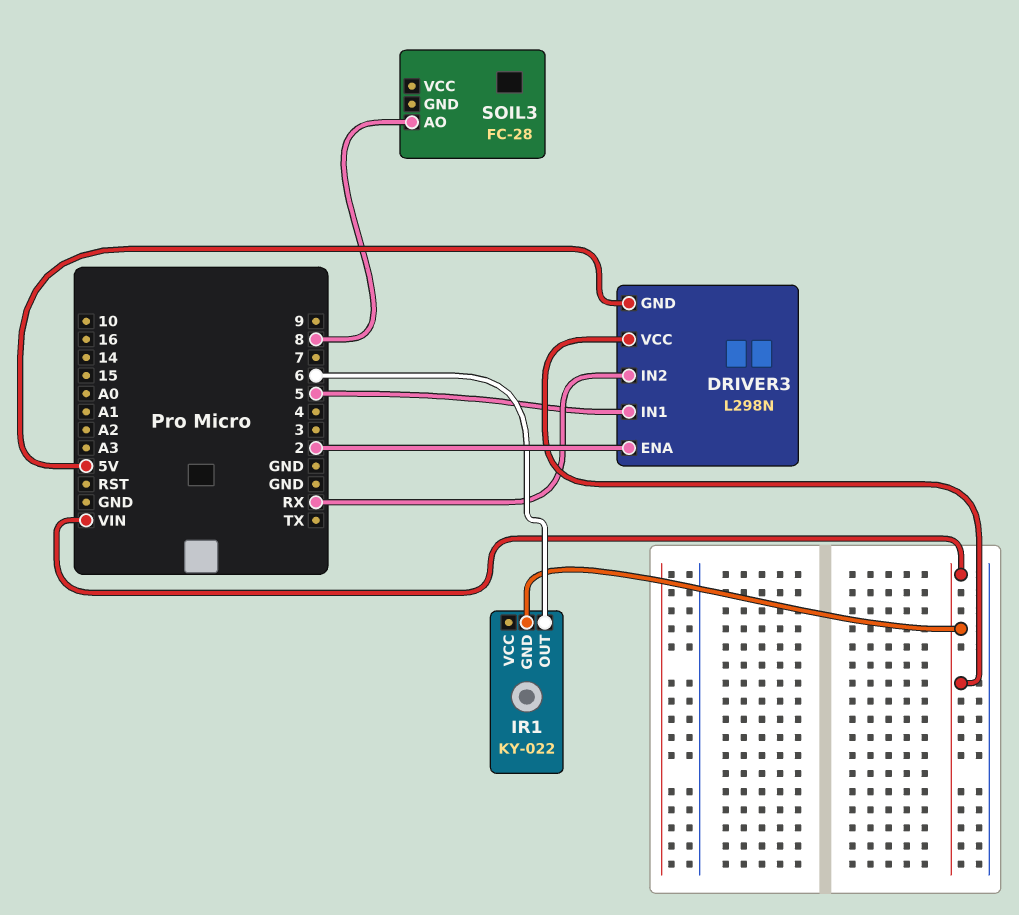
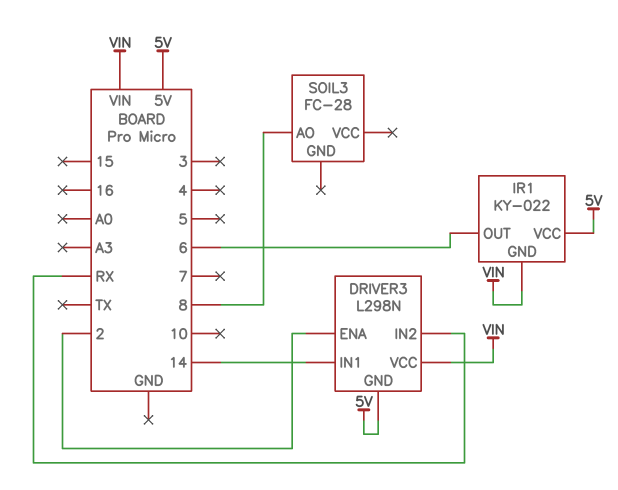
DRIVER3 pin IN1: 5 -> 14
IR1 pin VCC: none -> 5V

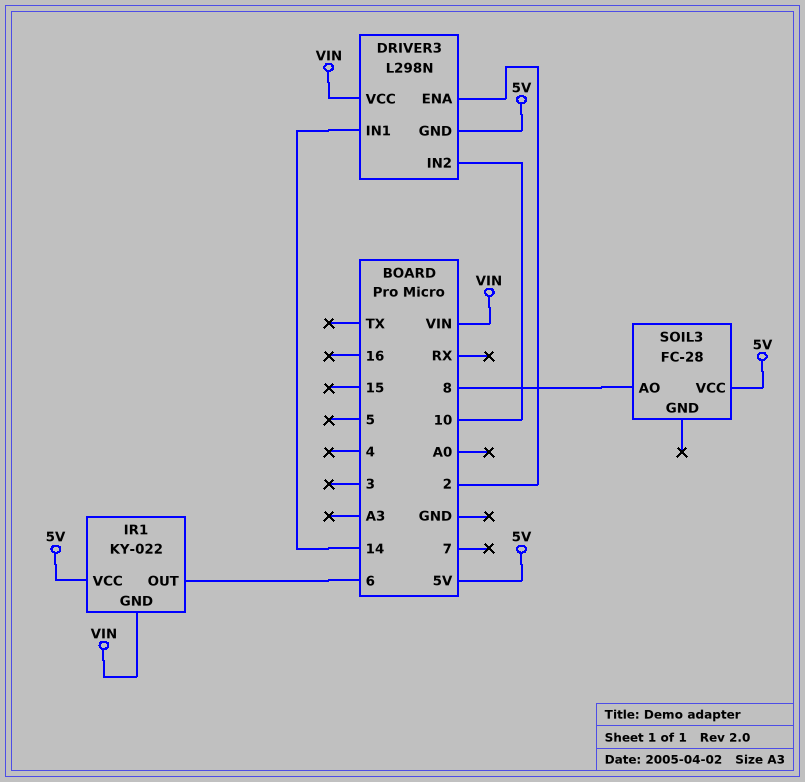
DRIVER3 pin IN2: RX -> 10
SOIL3 pin VCC: none -> 5V

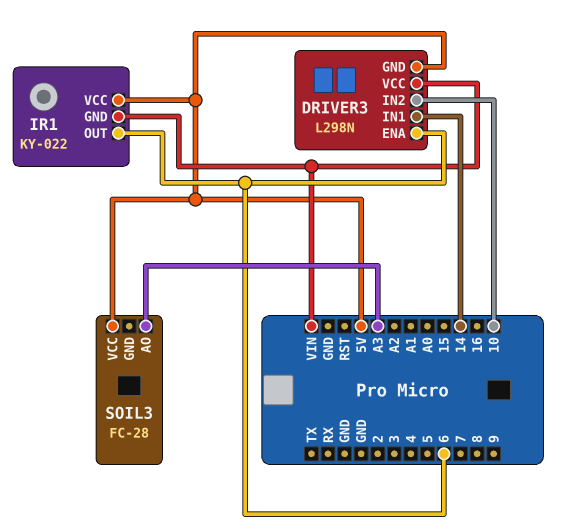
DRIVER3 pin ENA: 2 -> 6
SOIL3 pin AO: 8 -> A3

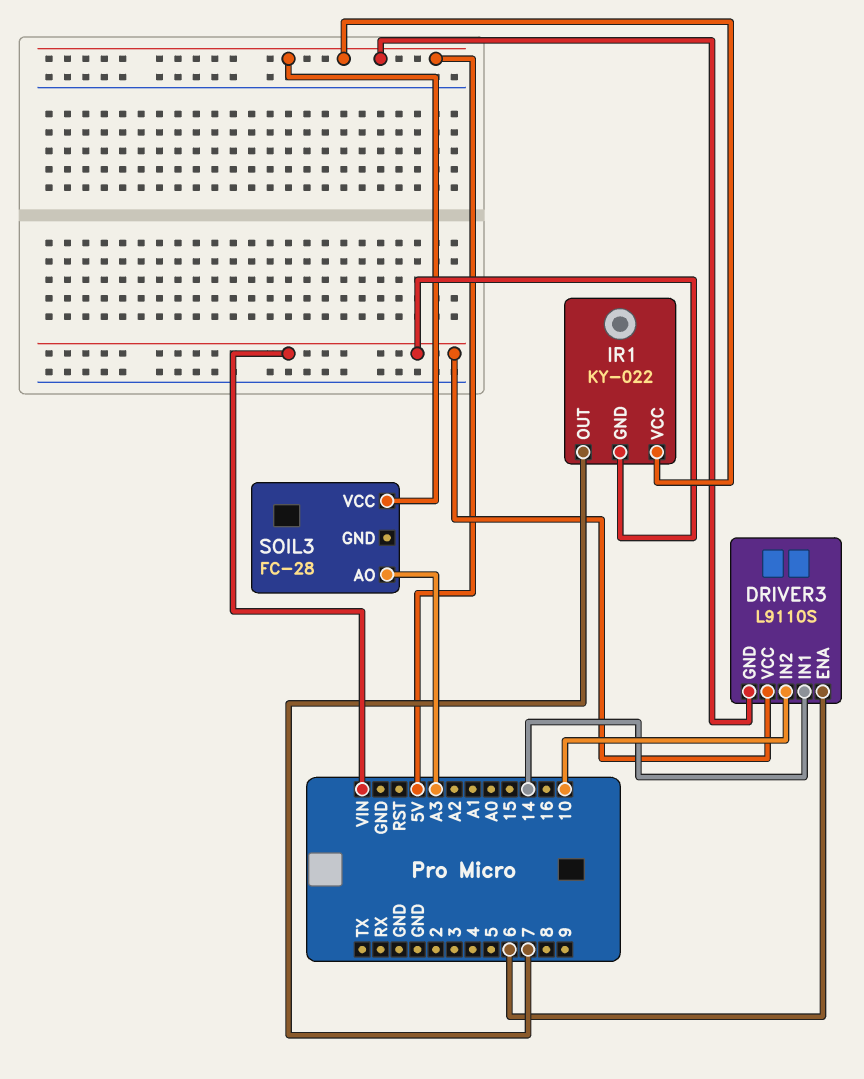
DRIVER3: L298N -> L9110S
IR1 pin OUT: 6 -> 7

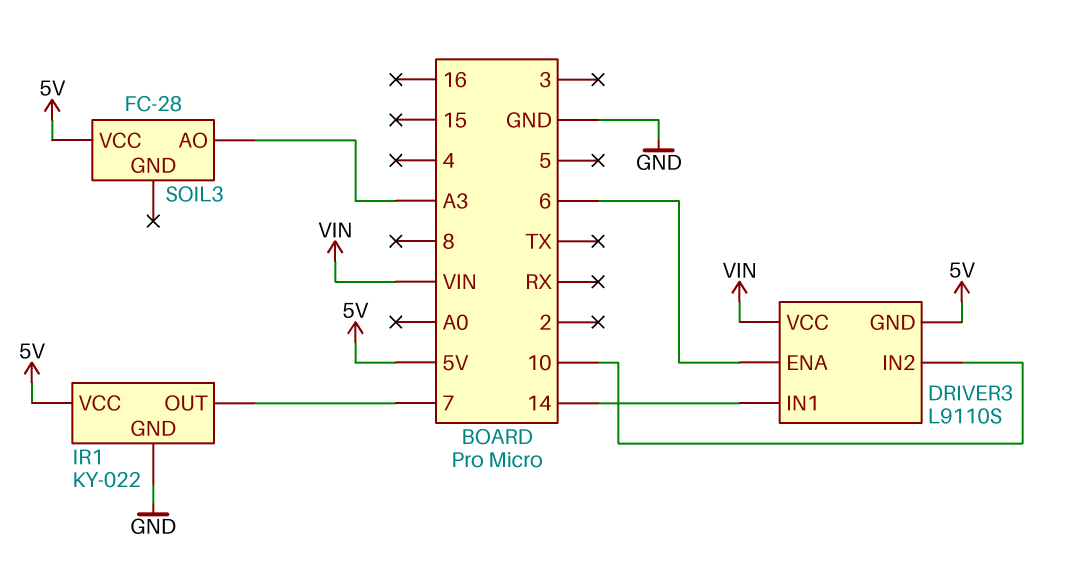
IR1 pin GND: VIN -> GND

